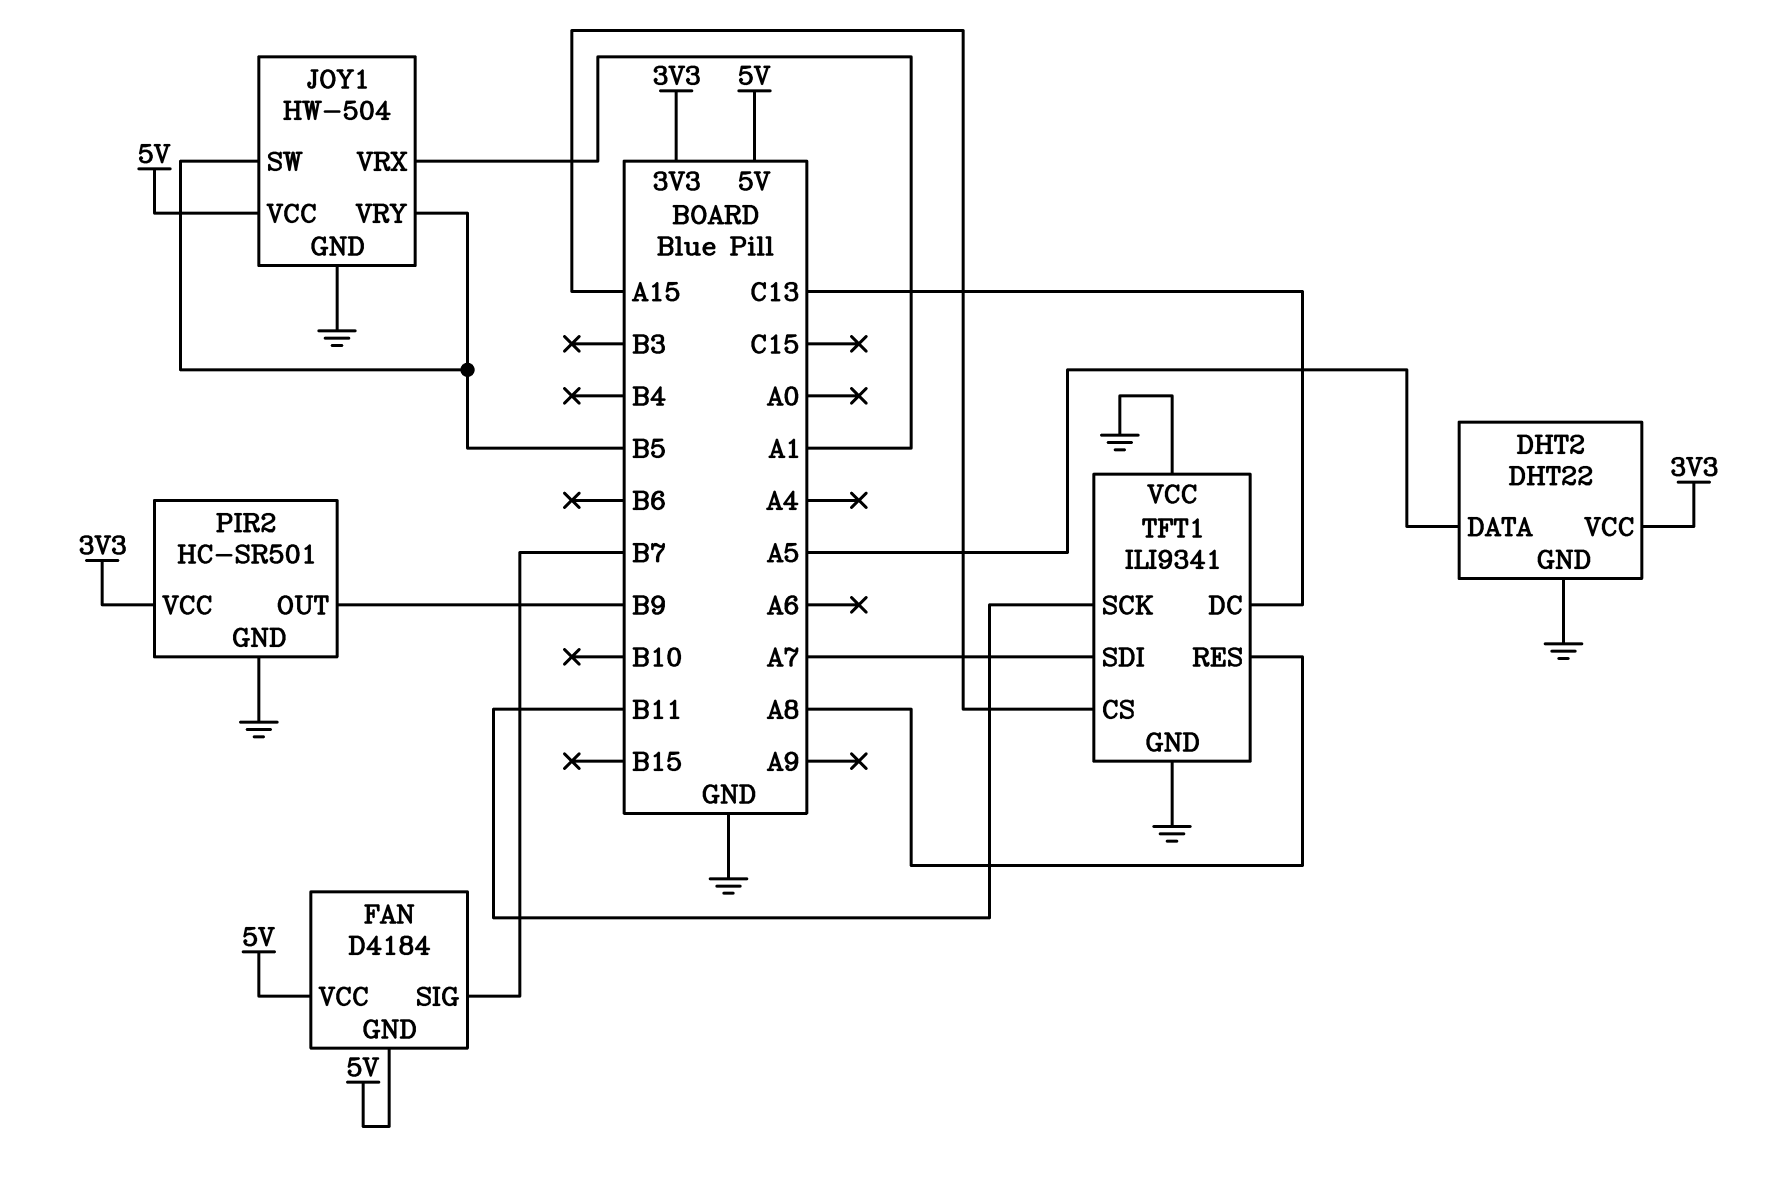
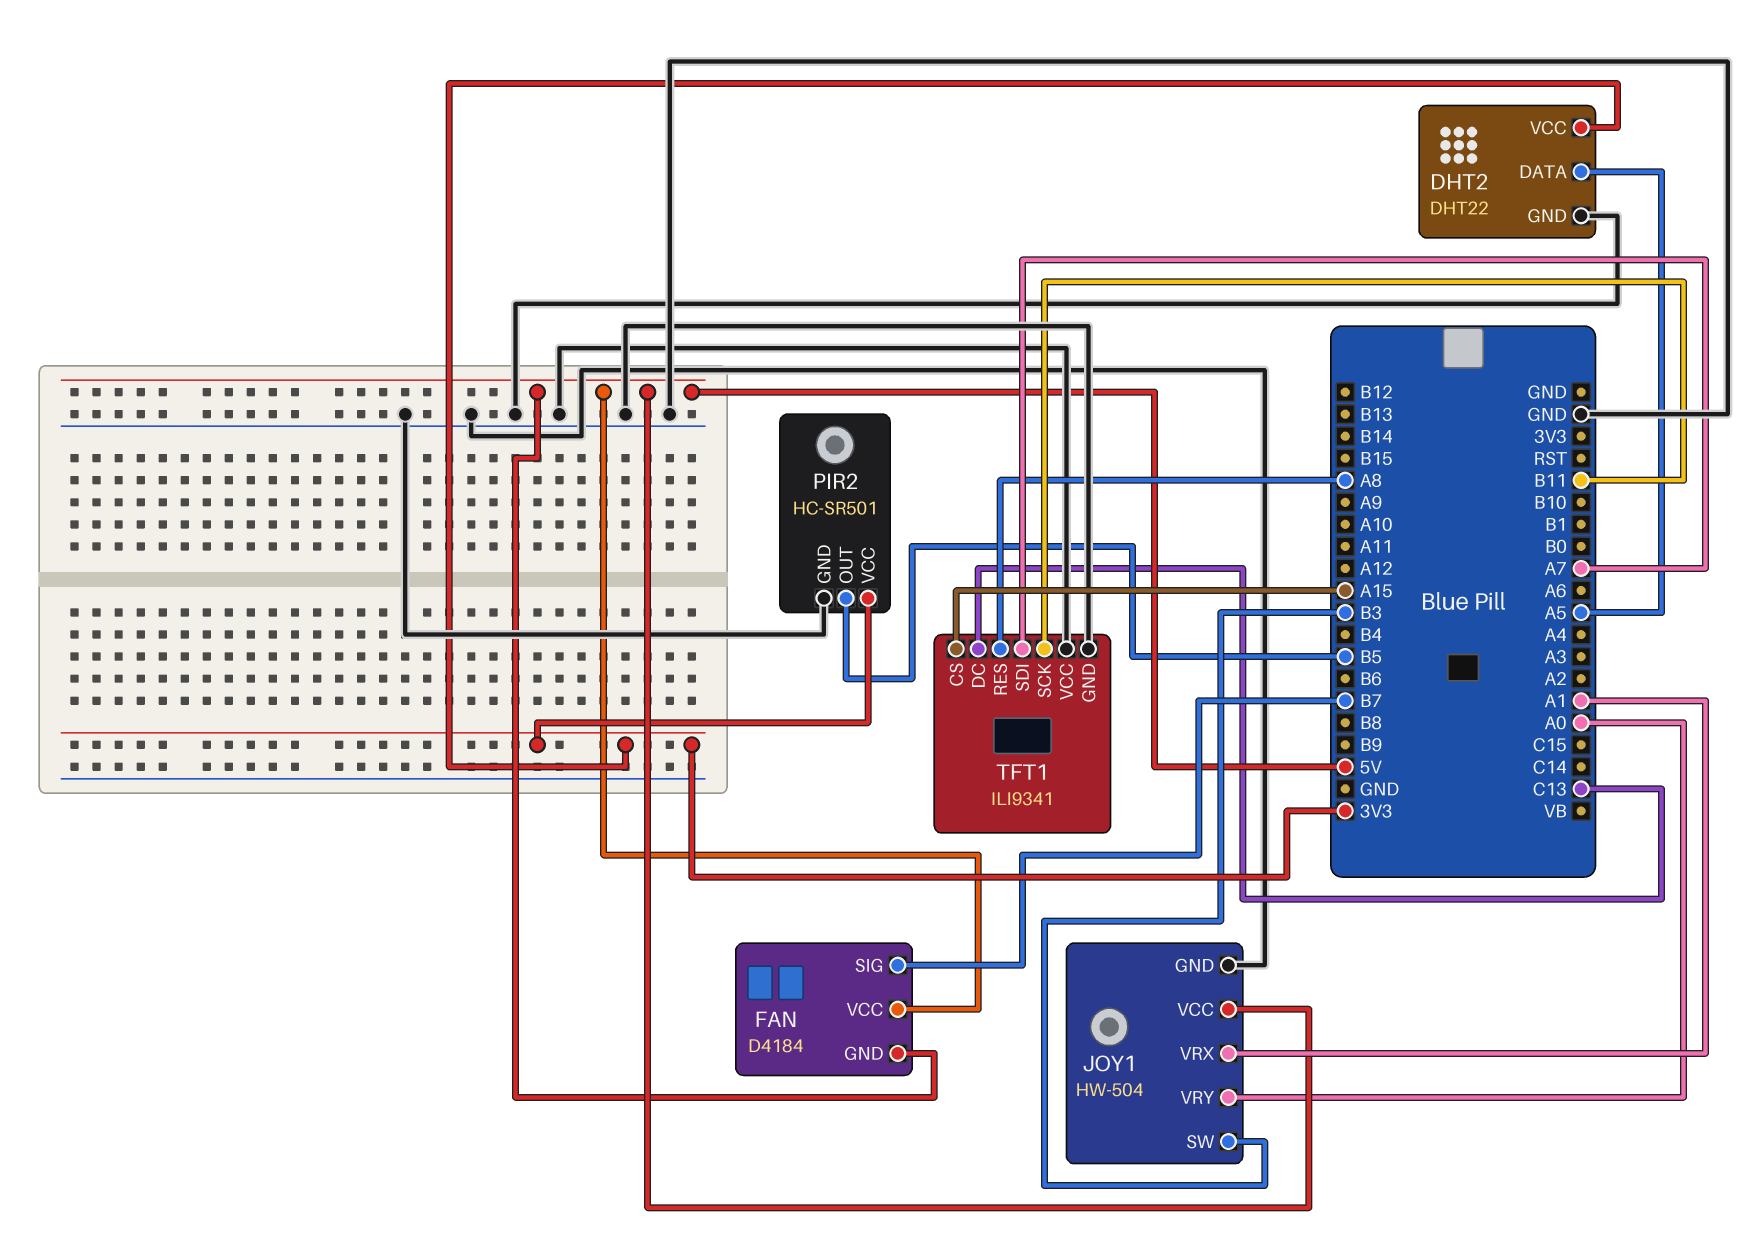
JOY1 pin SW: B5 -> B3
JOY1 pin VRY: B5 -> A0
PIR2 pin OUT: B9 -> B5

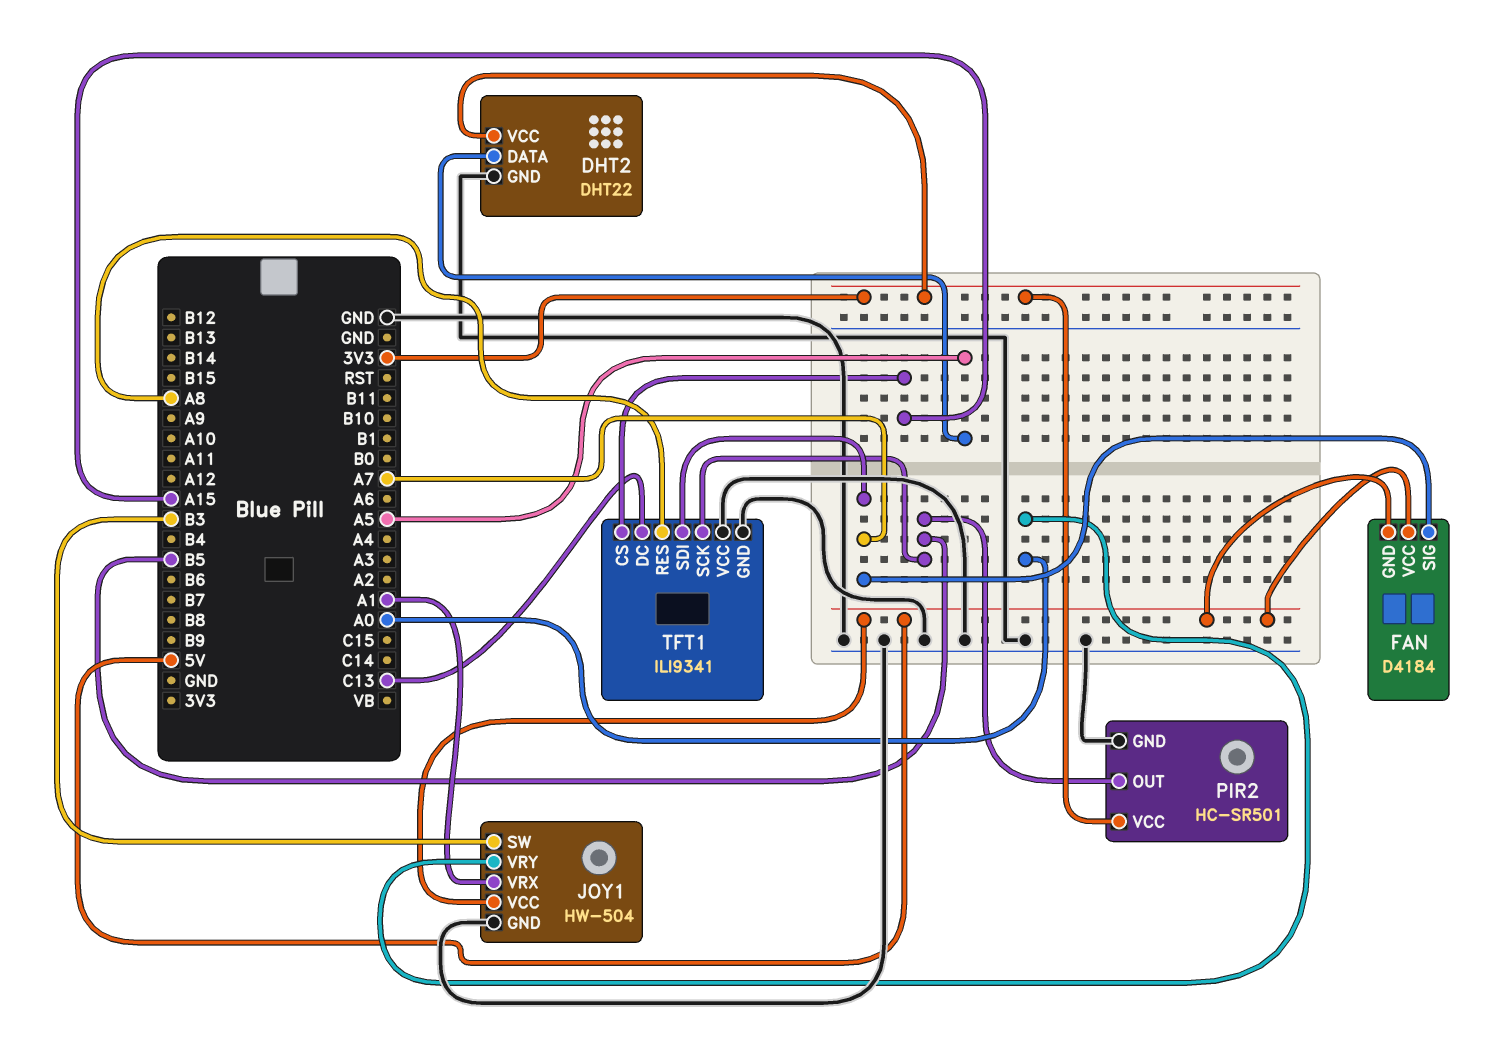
FAN pin SIG: B7 -> A7
TFT1 pin SCK: B11 -> B5

